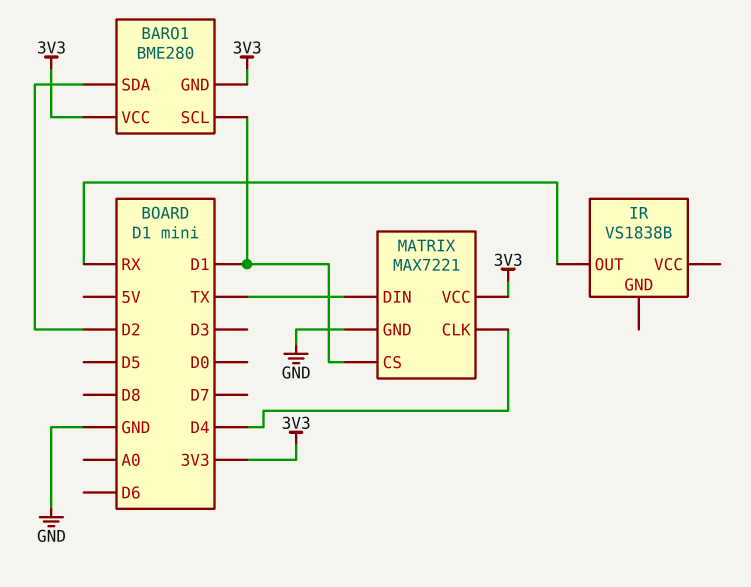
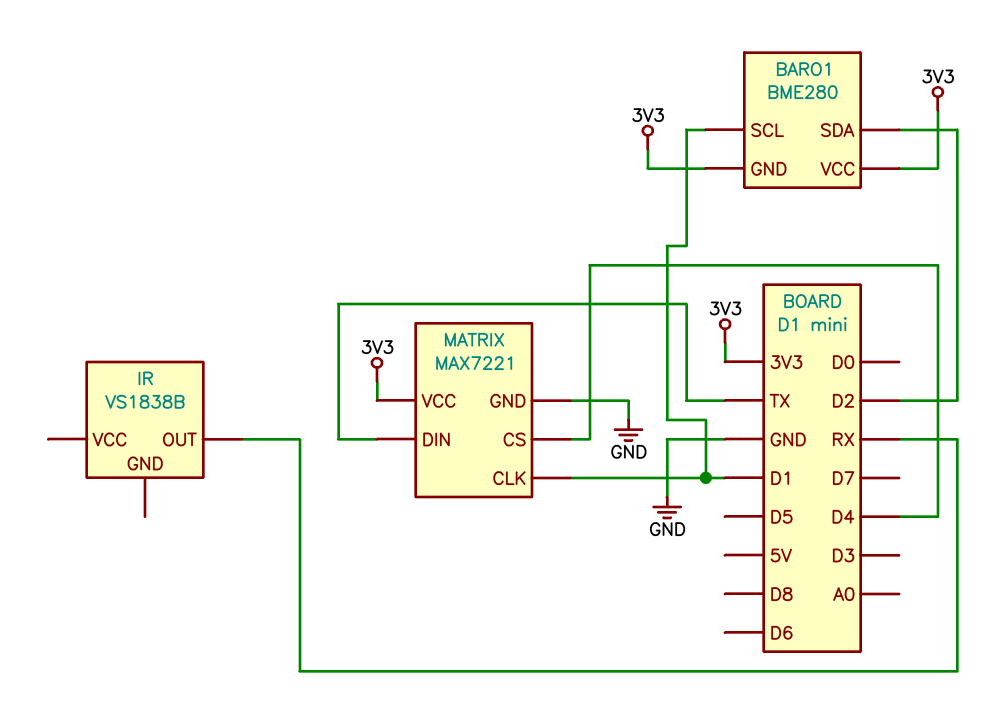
MATRIX pin CLK: D4 -> D1
MATRIX pin CS: D1 -> D4

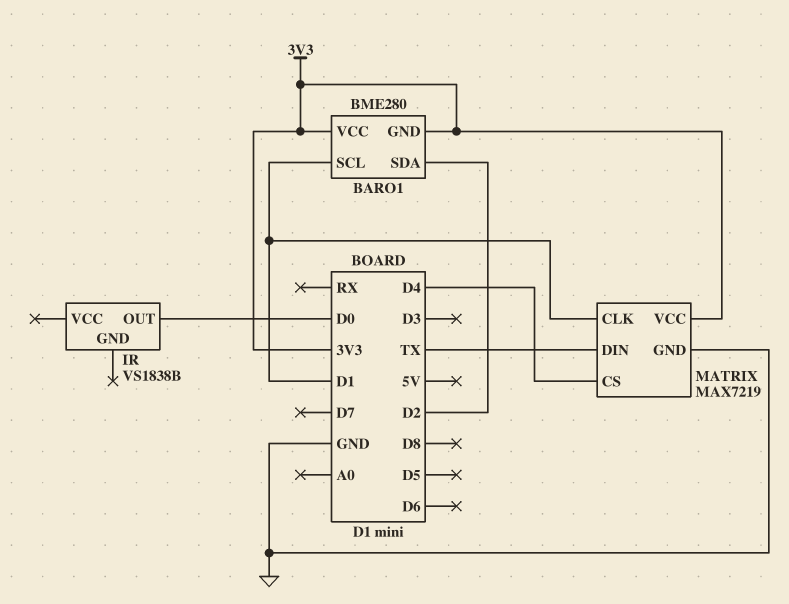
IR pin OUT: RX -> D0
MATRIX: MAX7221 -> MAX7219

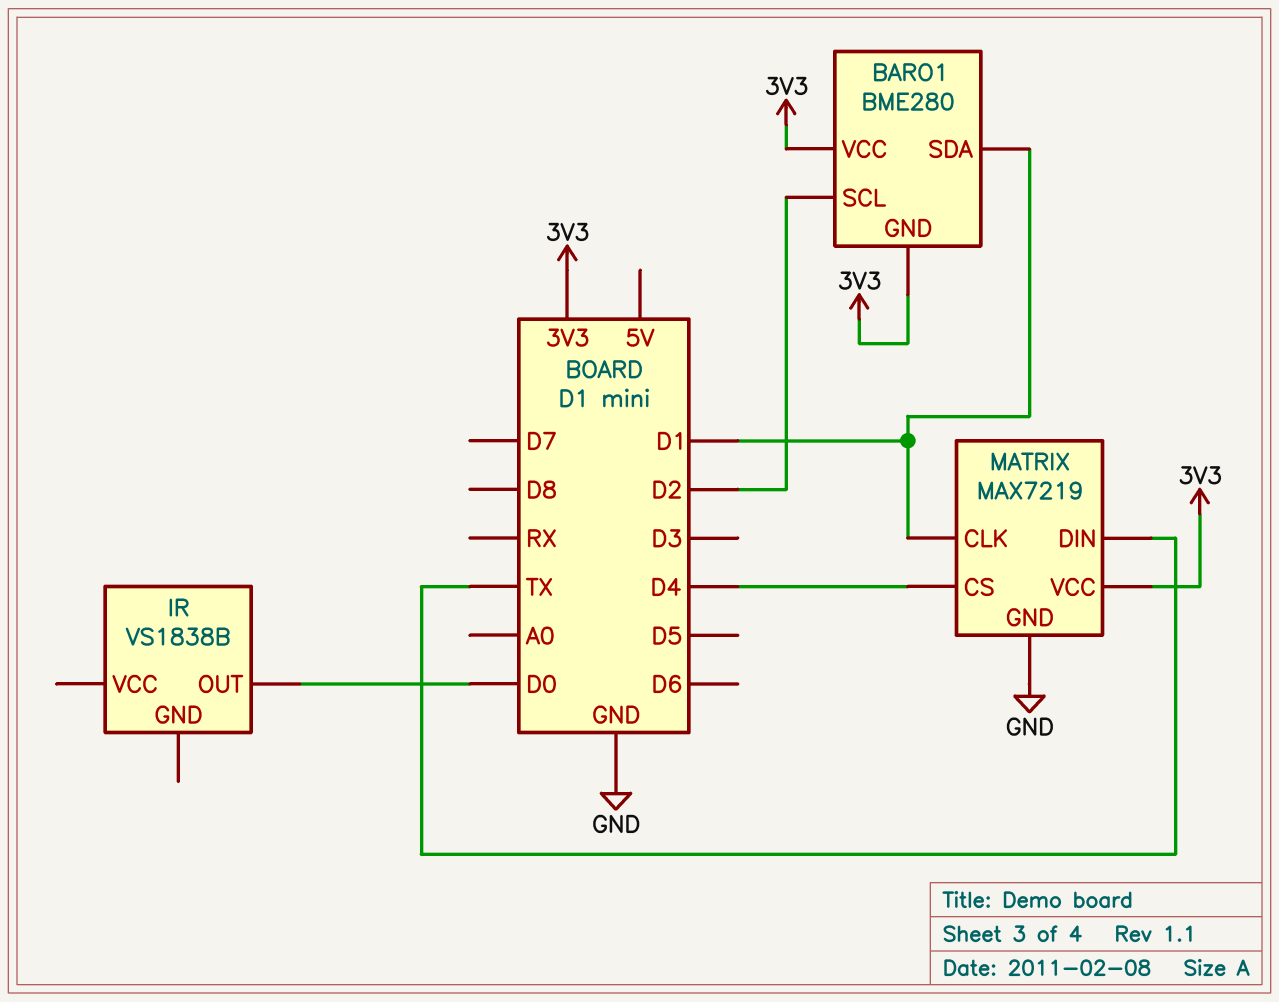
BARO1 pin SCL: D1 -> D2
BARO1 pin SDA: D2 -> D1

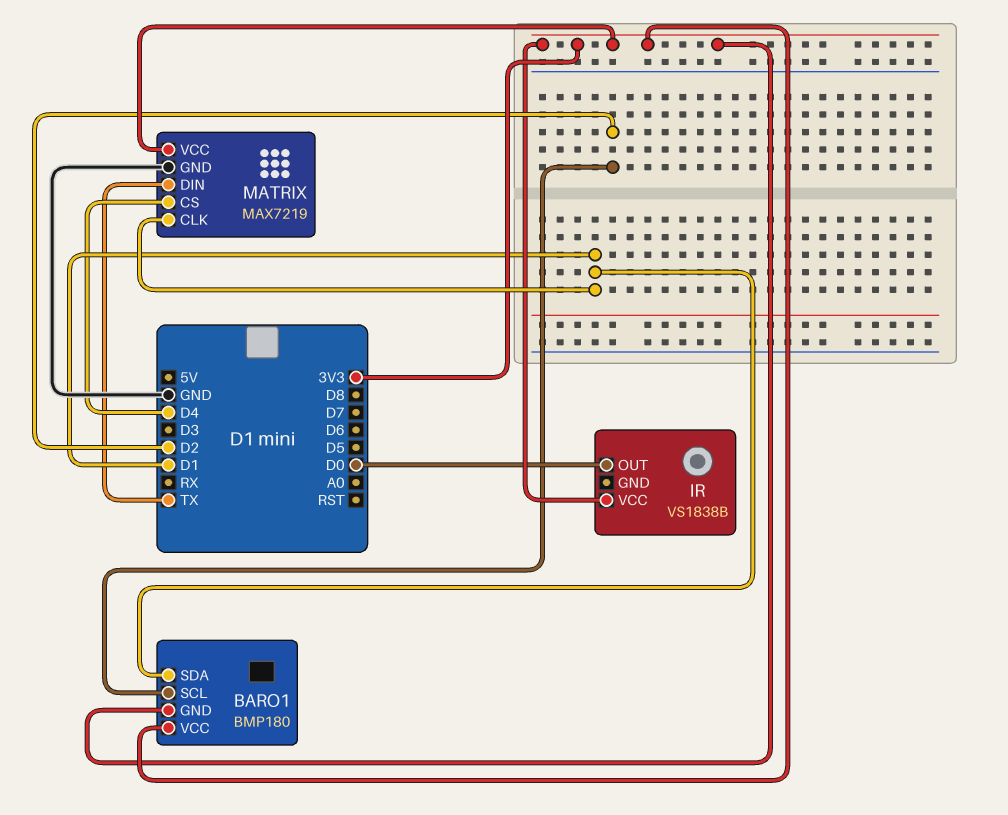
BARO1: BME280 -> BMP180
IR pin VCC: none -> 3V3

